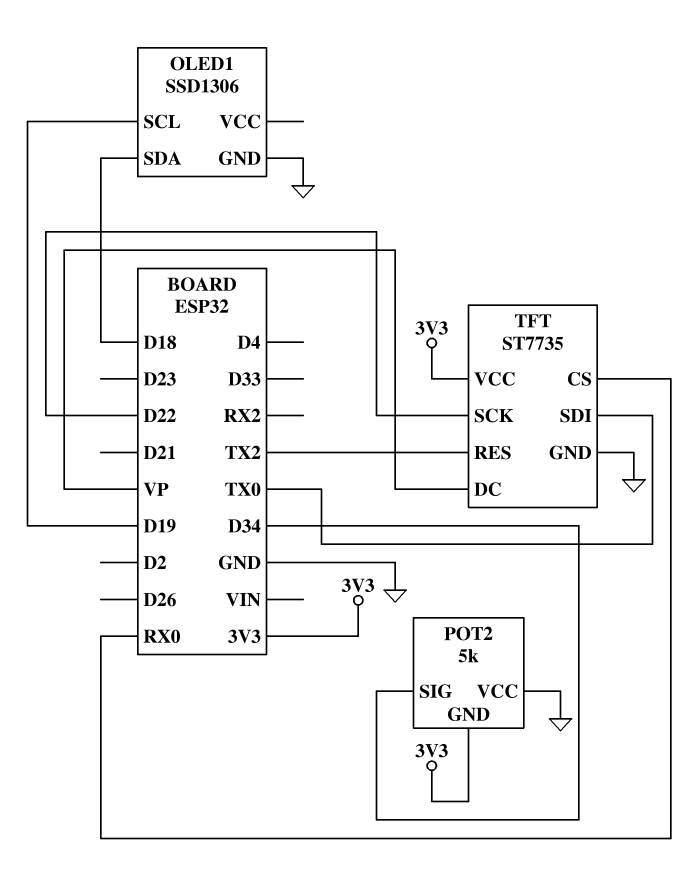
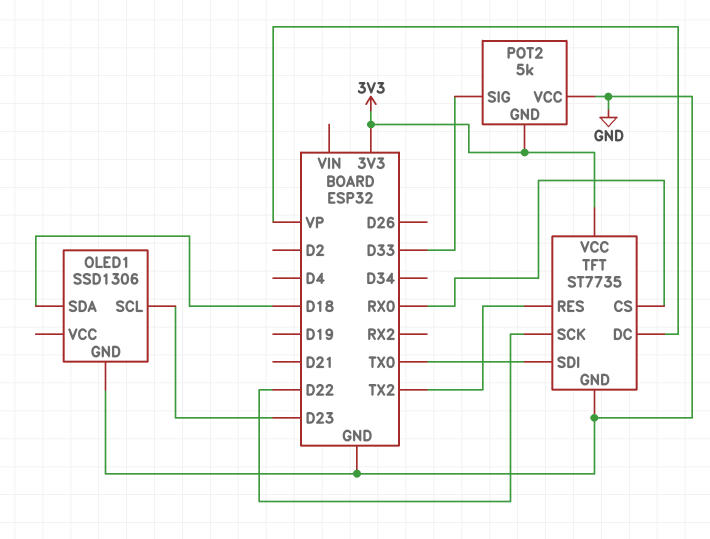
OLED1 pin SCL: D19 -> D23
POT2 pin SIG: D34 -> D33

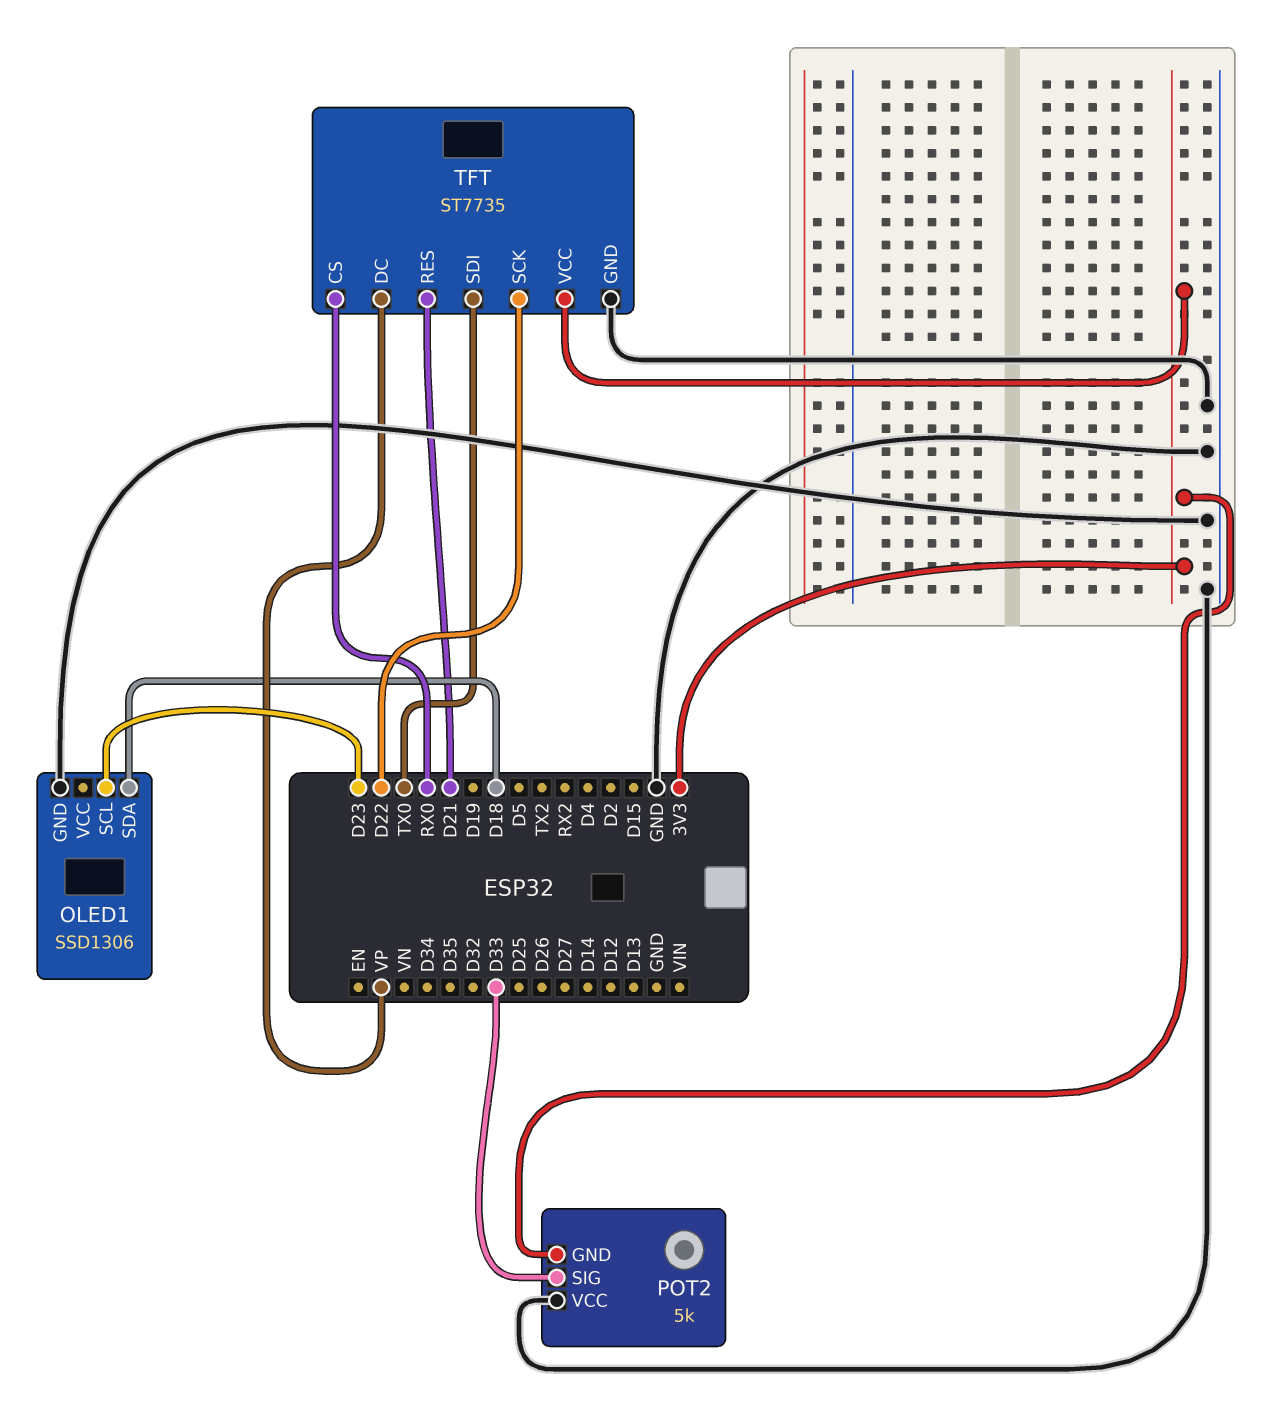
TFT pin RES: TX2 -> D21

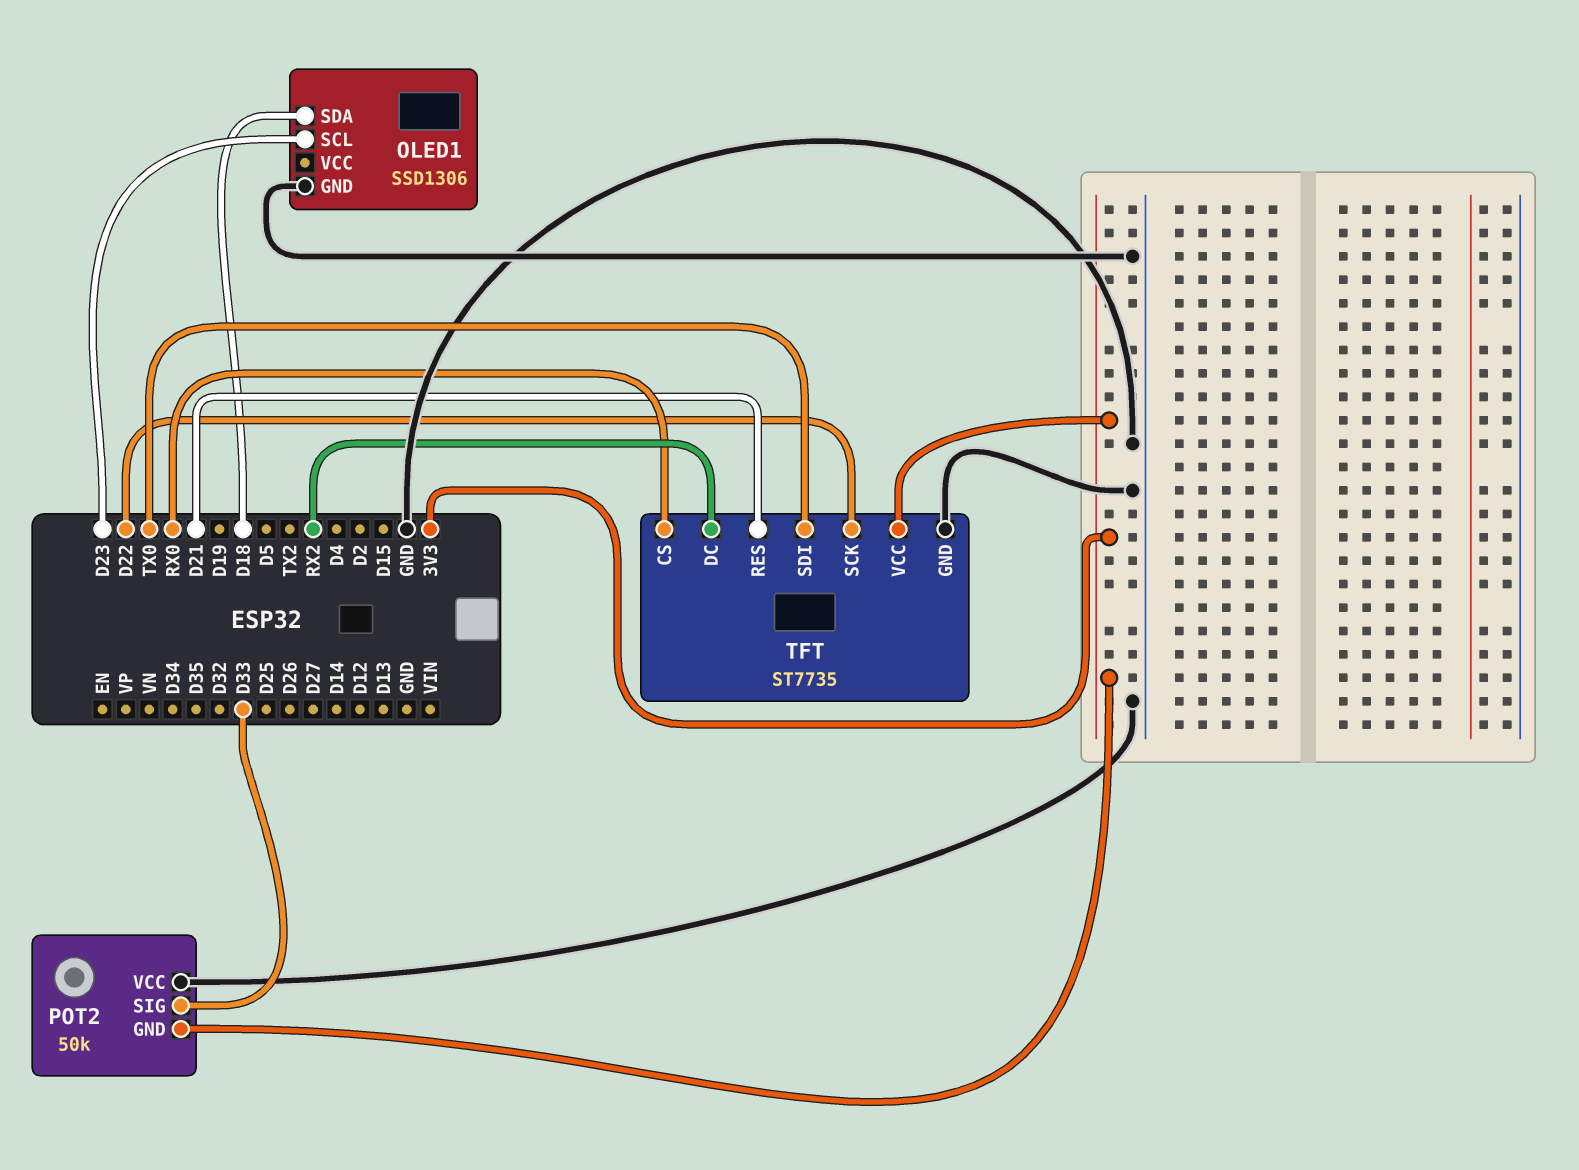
POT2: 5k -> 50k
TFT pin DC: VP -> RX2

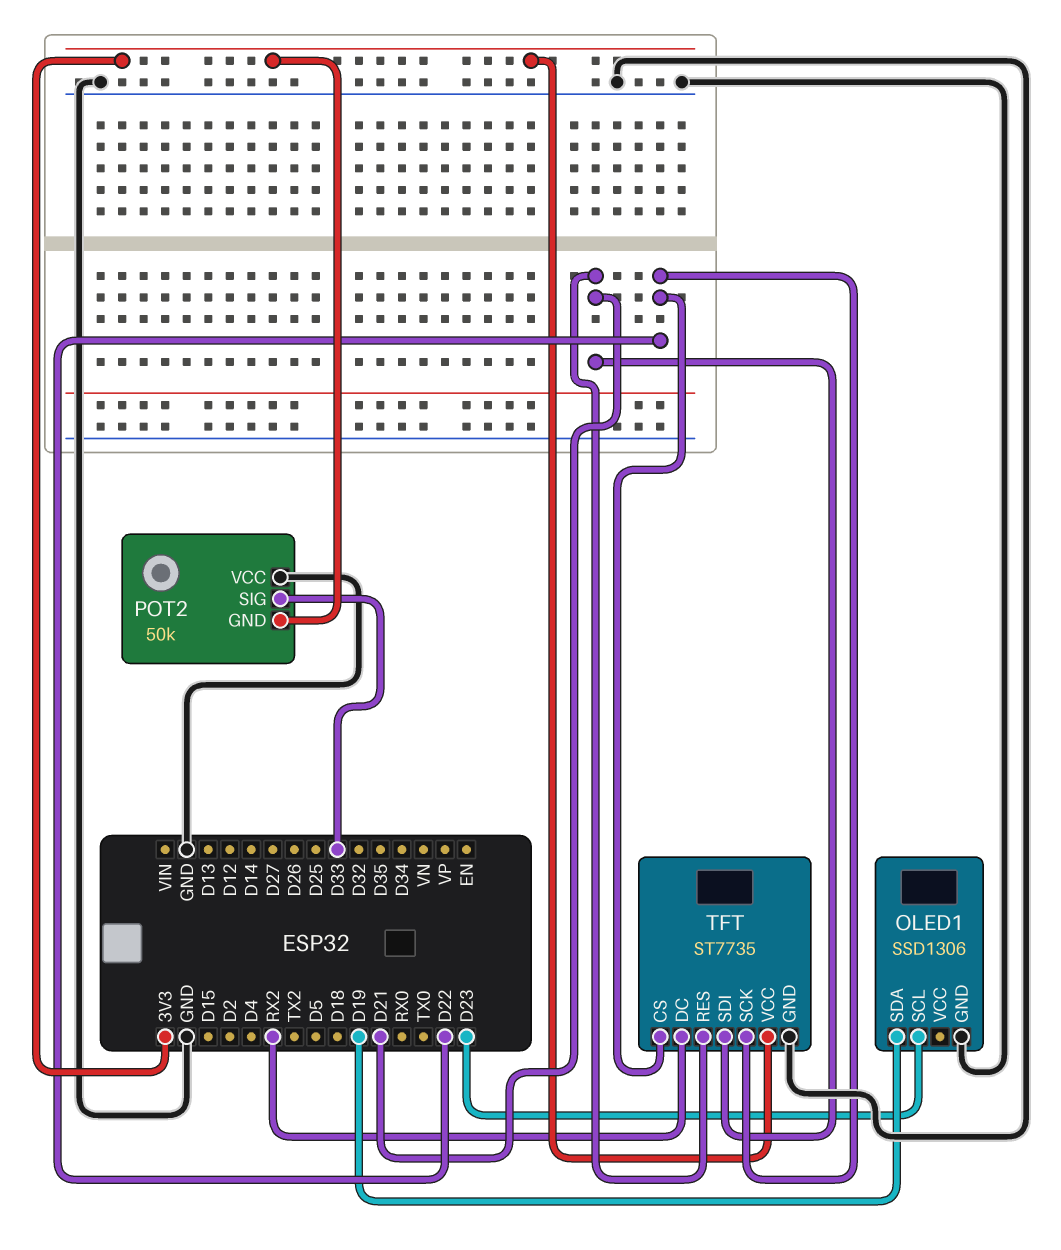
OLED1 pin SDA: D18 -> D19
TFT pin CS: RX0 -> D22
TFT pin SDI: TX0 -> D21

